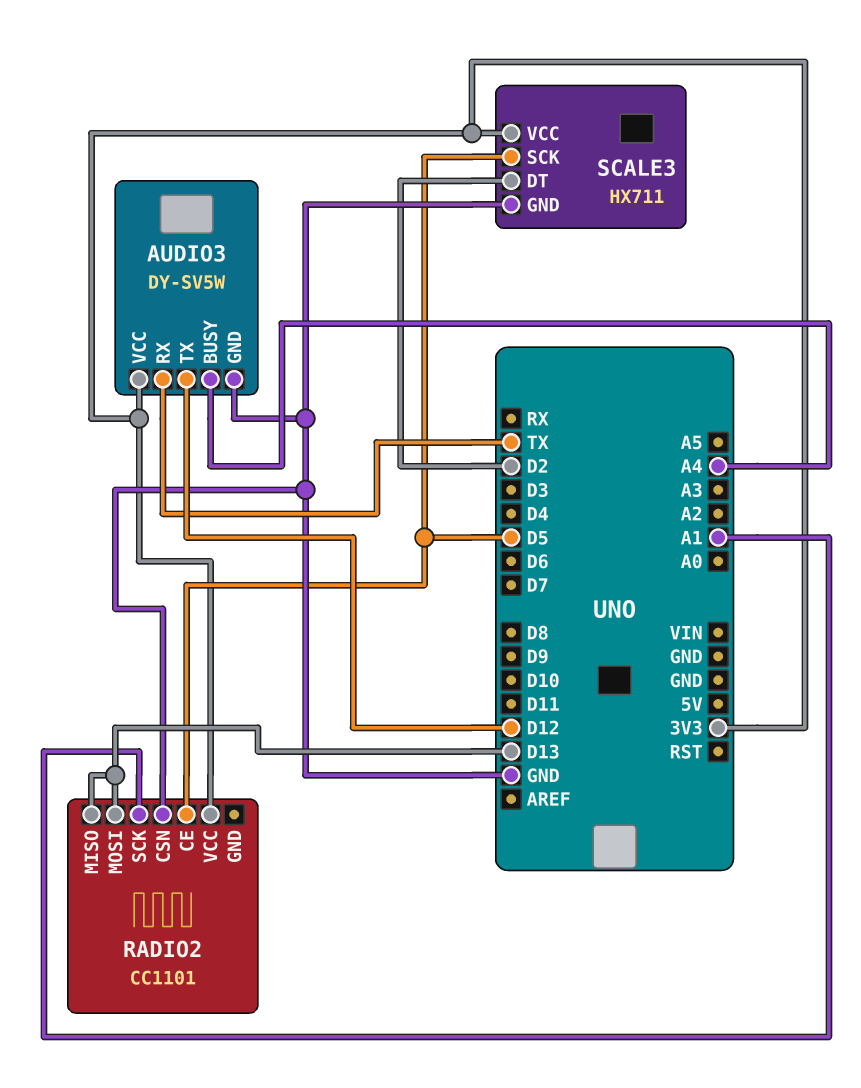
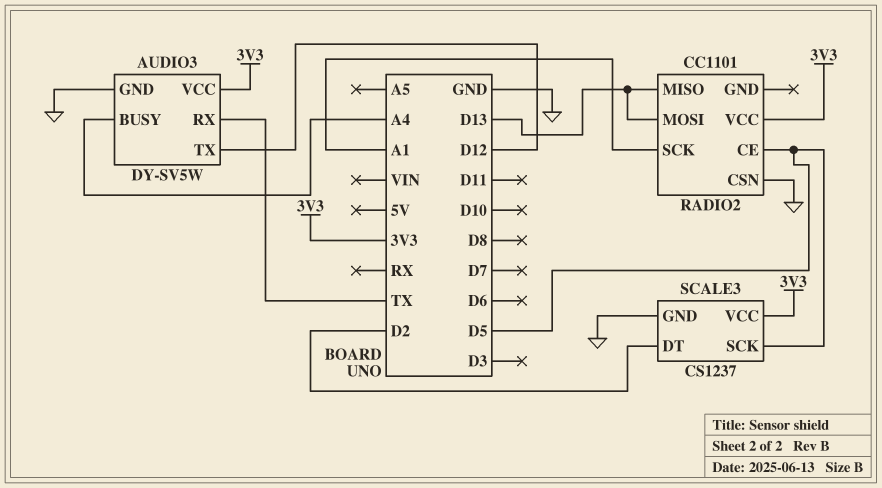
SCALE3: HX711 -> CS1237

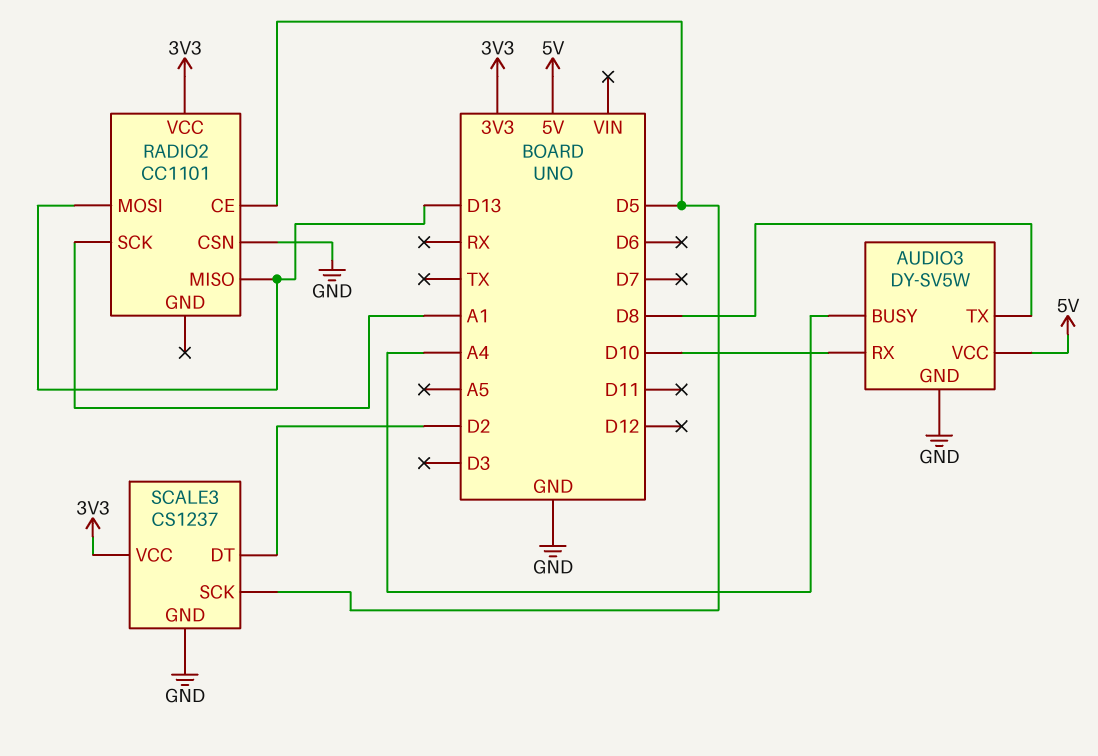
AUDIO3 pin RX: TX -> D10
AUDIO3 pin TX: D12 -> D8
AUDIO3 pin VCC: 3V3 -> 5V

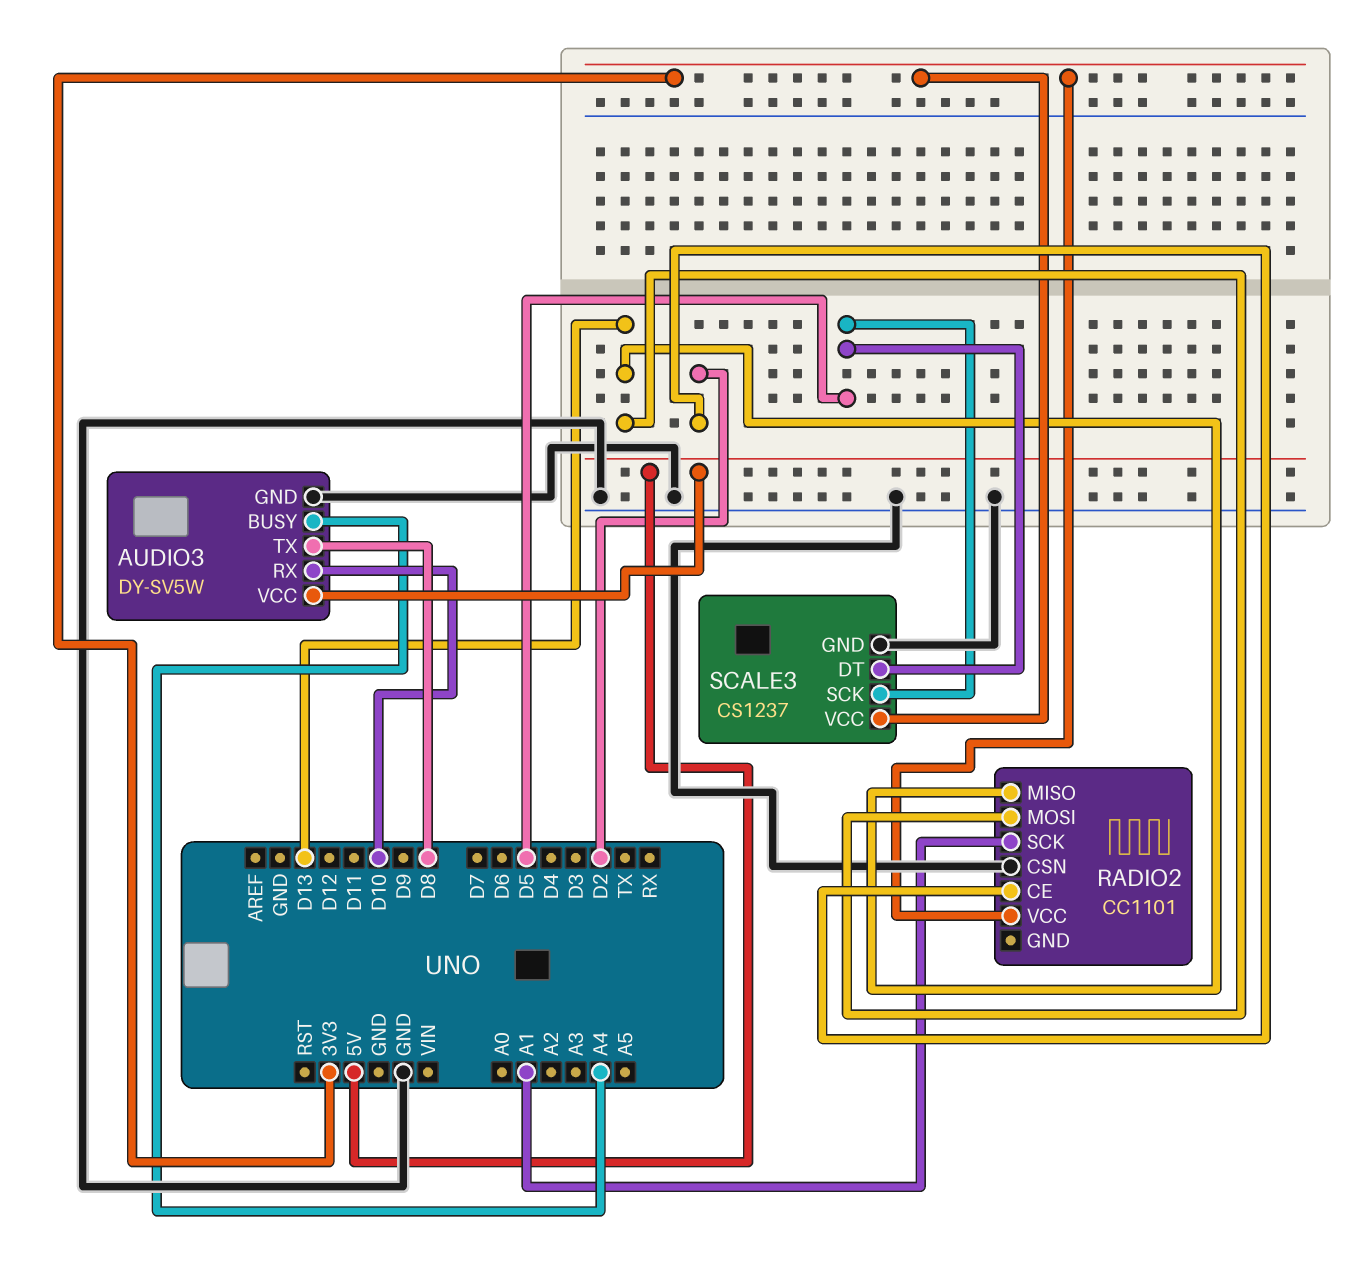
RADIO2 pin CE: D5 -> D2
SCALE3 pin DT: D2 -> D5

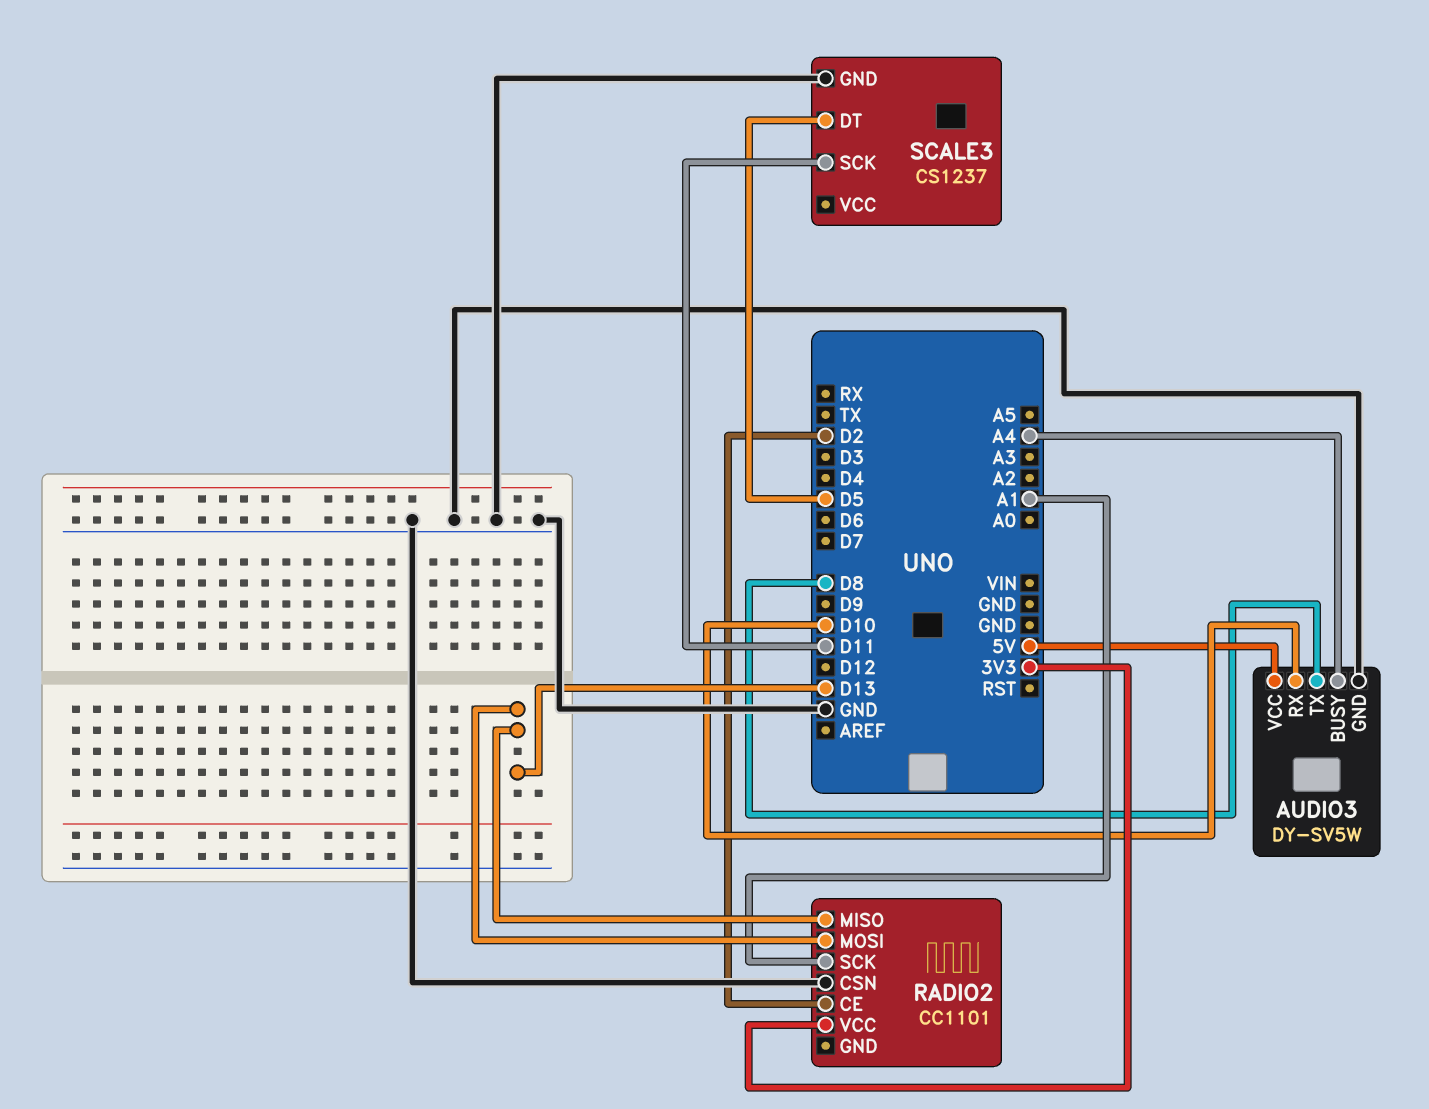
SCALE3 pin SCK: D5 -> D11
SCALE3 pin VCC: 3V3 -> none

